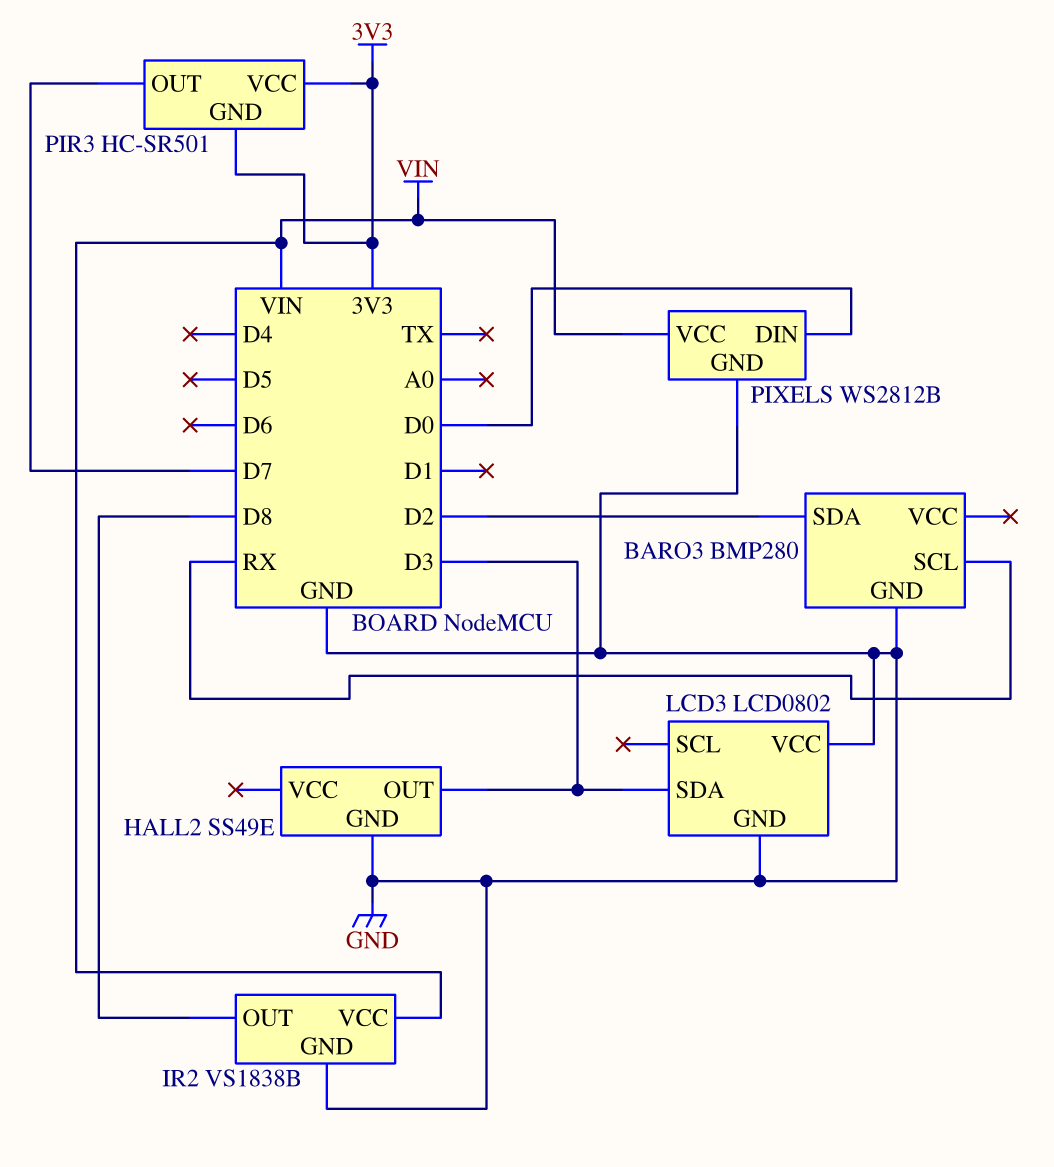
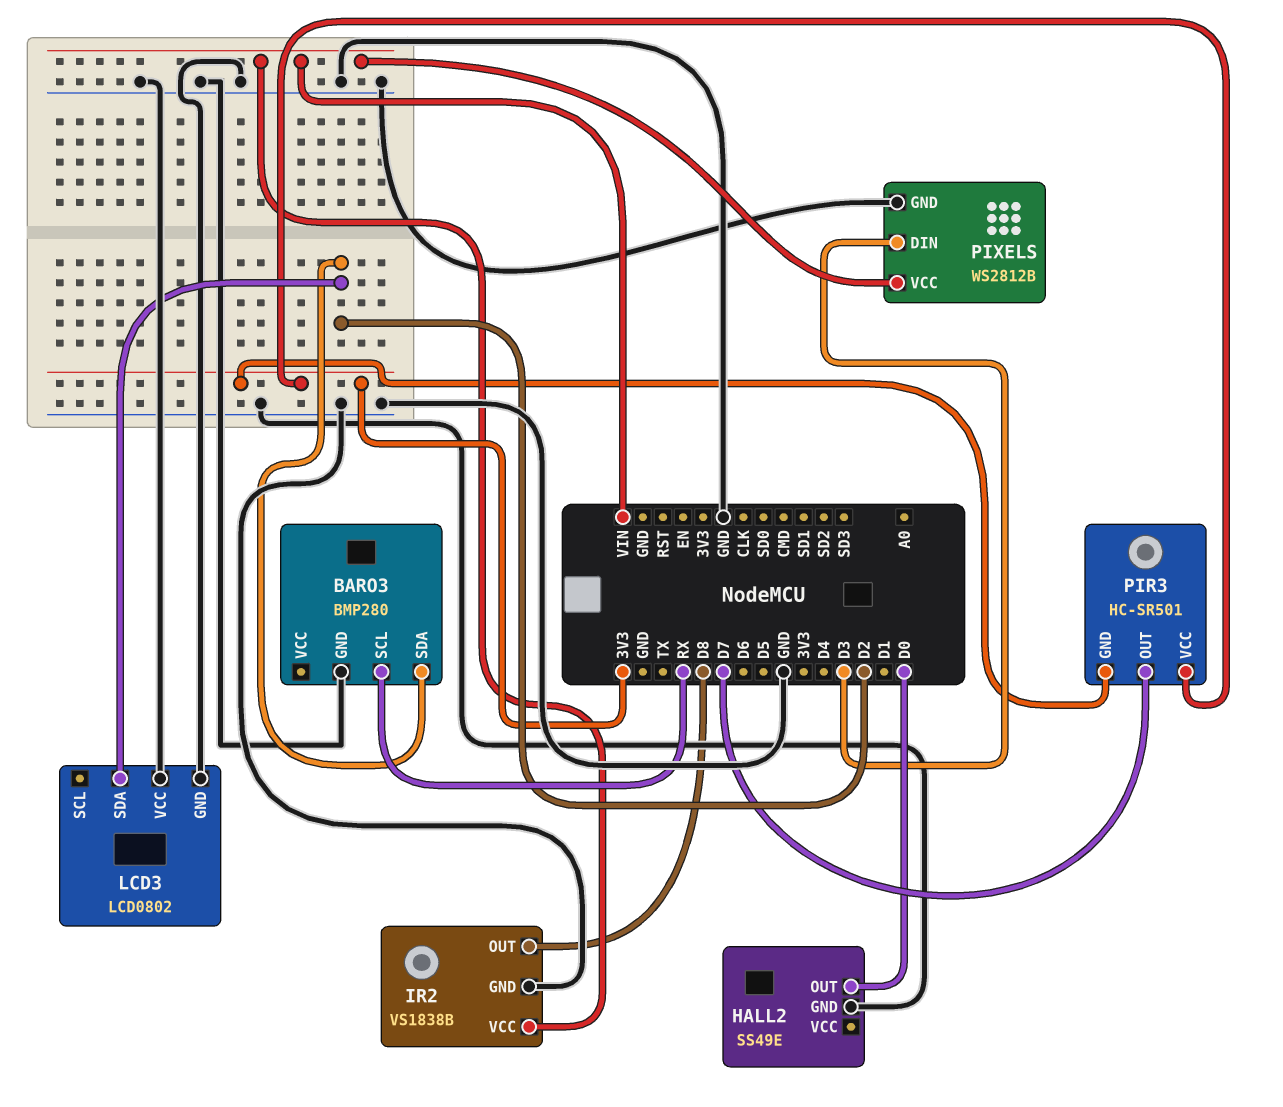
HALL2 pin OUT: D3 -> D0
LCD3 pin SDA: D3 -> D2
PIXELS pin DIN: D0 -> D3

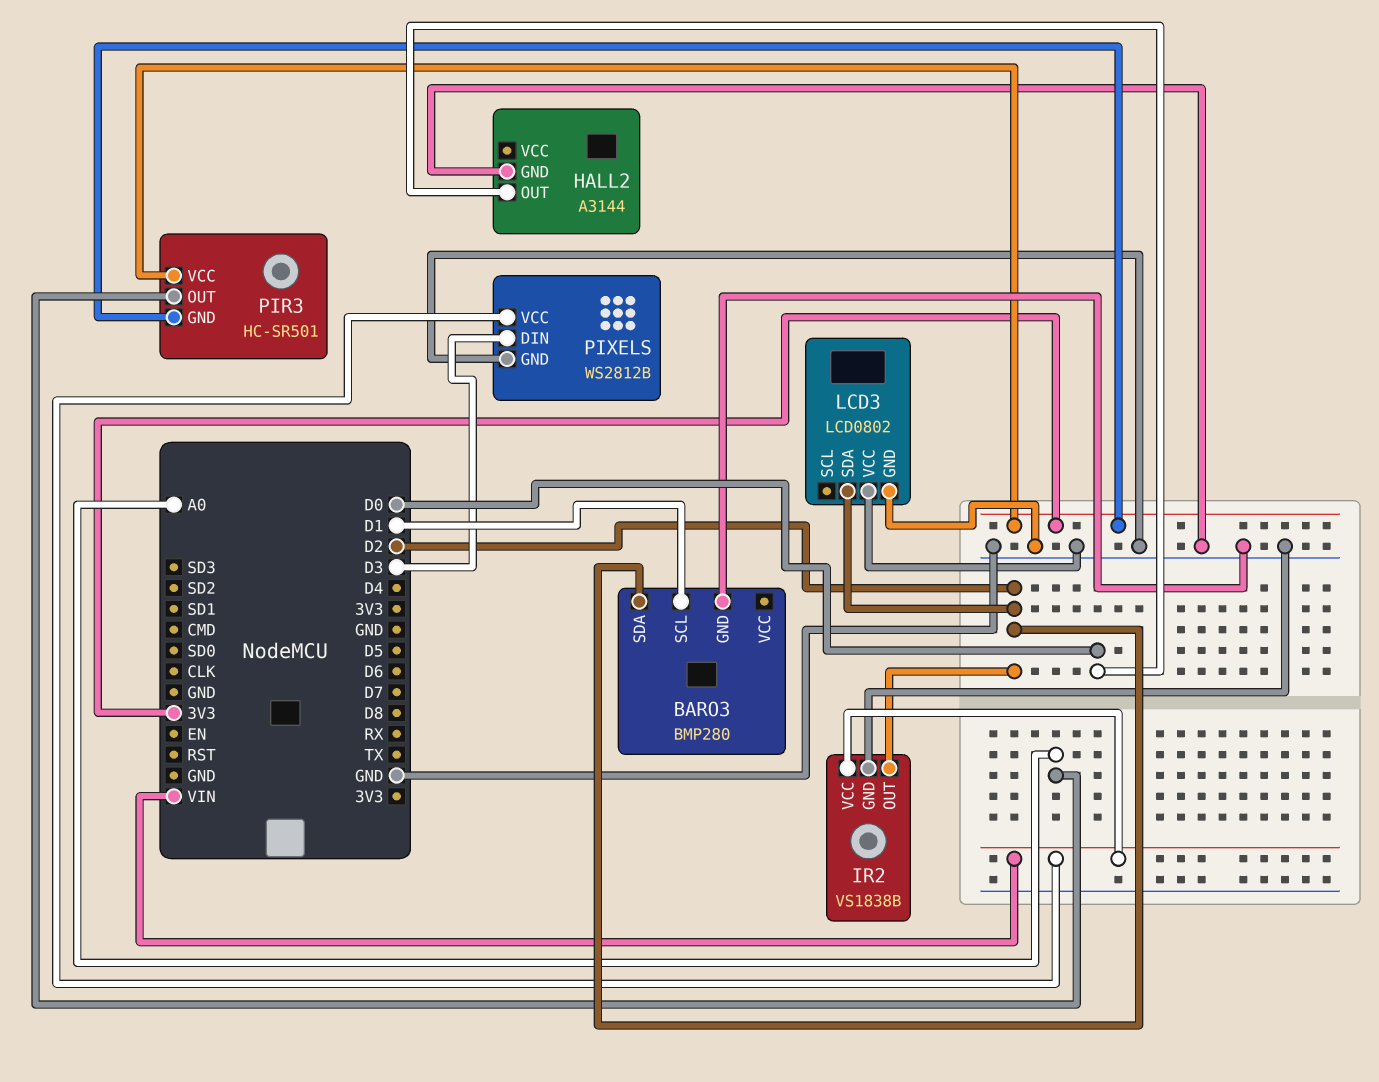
BARO3 pin SCL: RX -> D1
HALL2: SS49E -> A3144
IR2 pin OUT: D8 -> D2
PIR3 pin OUT: D7 -> A0

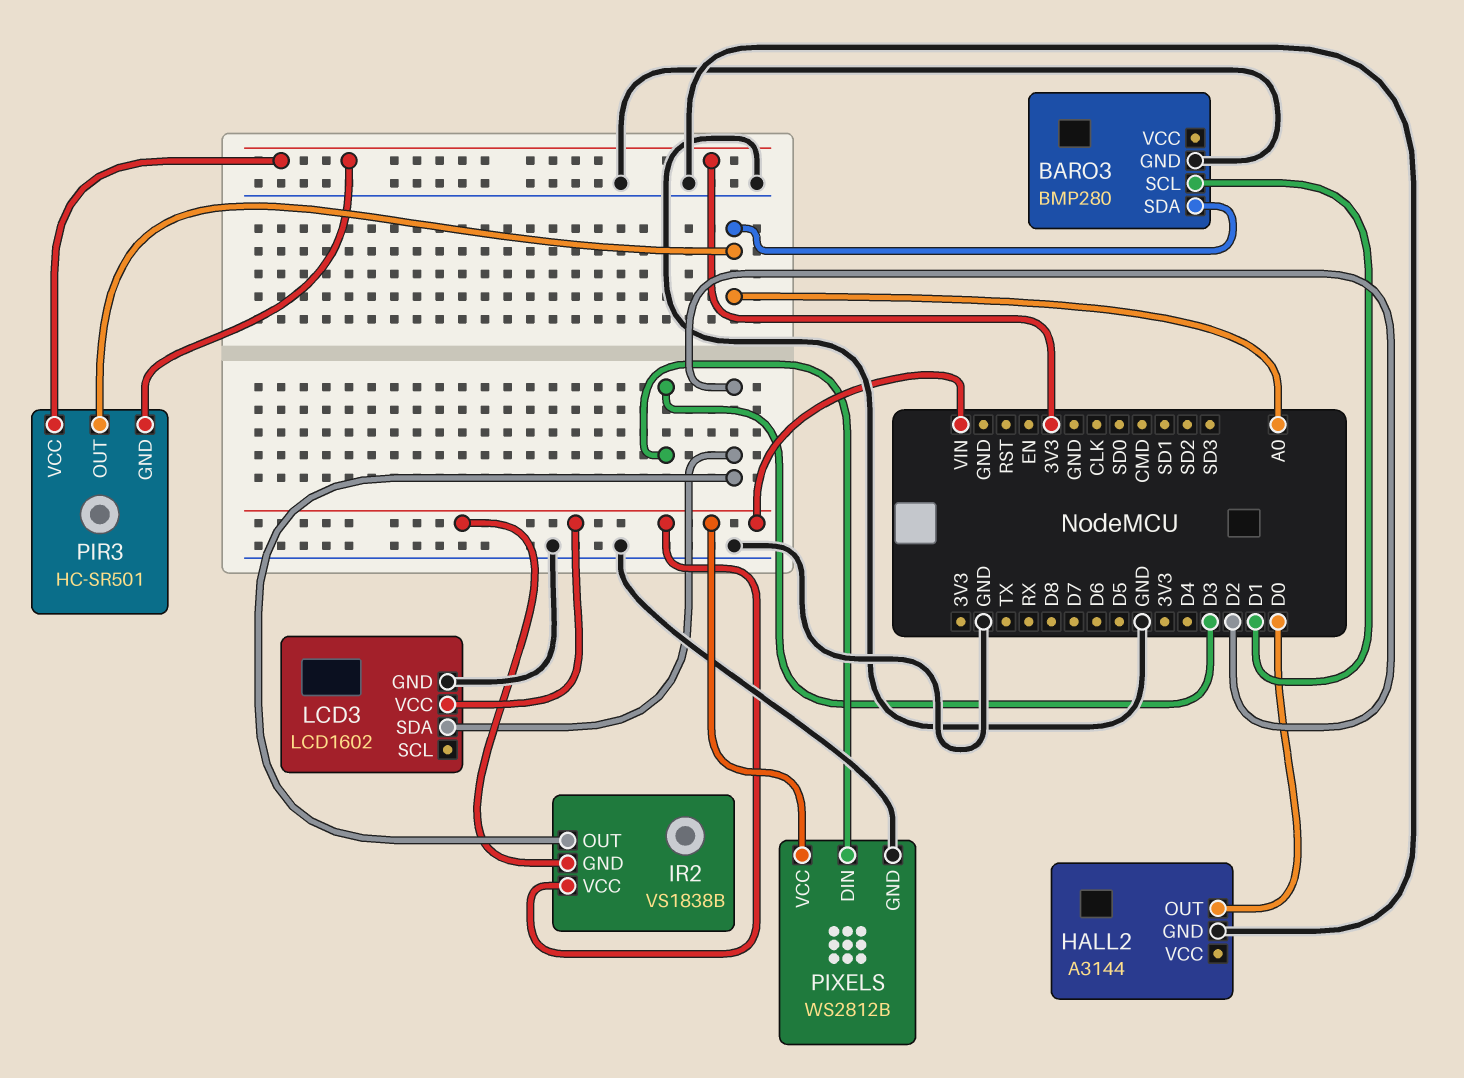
BARO3 pin SDA: D2 -> A0
IR2 pin GND: GND -> VIN
LCD3: LCD0802 -> LCD1602
LCD3 pin VCC: GND -> VIN

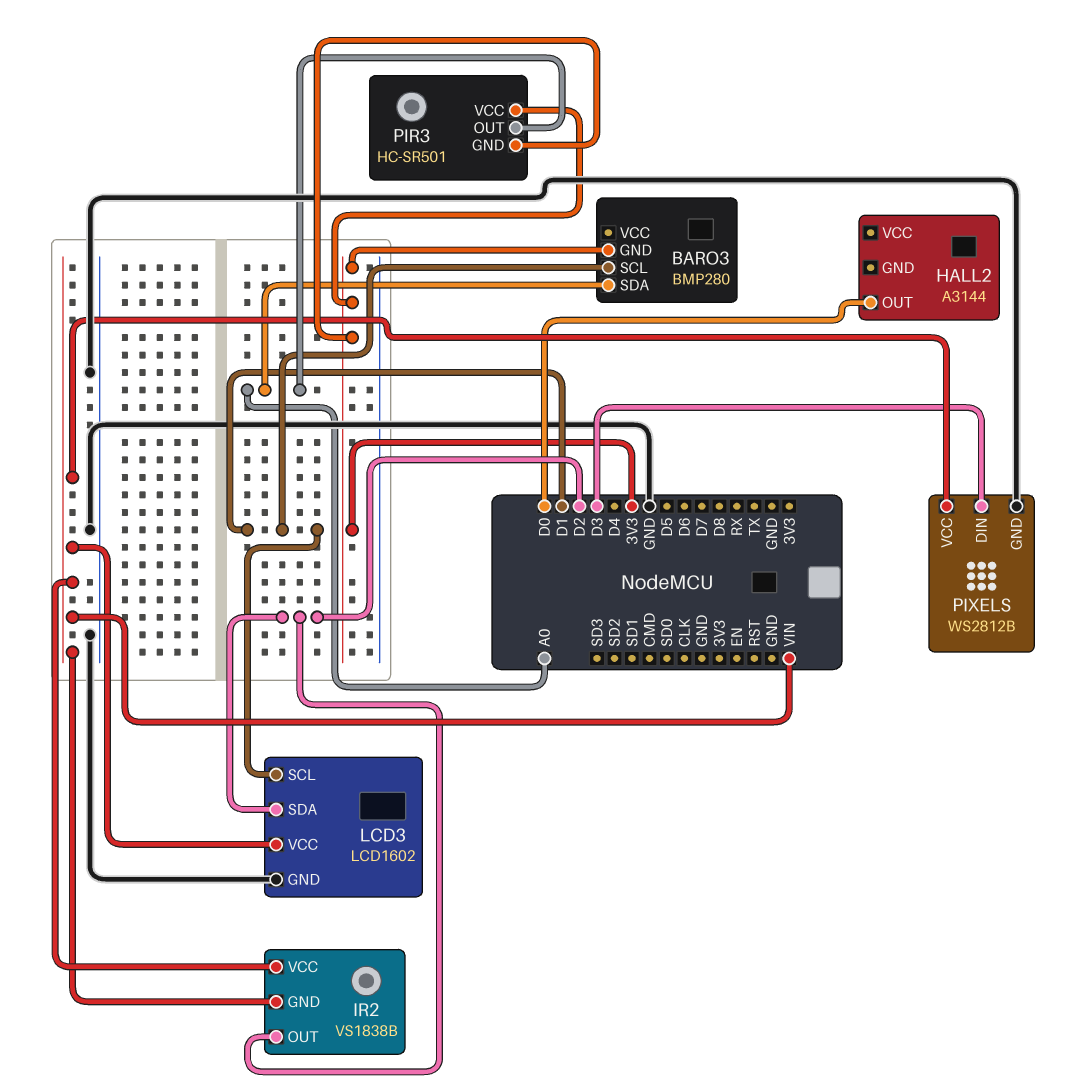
BARO3 pin GND: GND -> 3V3
HALL2 pin GND: GND -> none
LCD3 pin SCL: none -> D1

